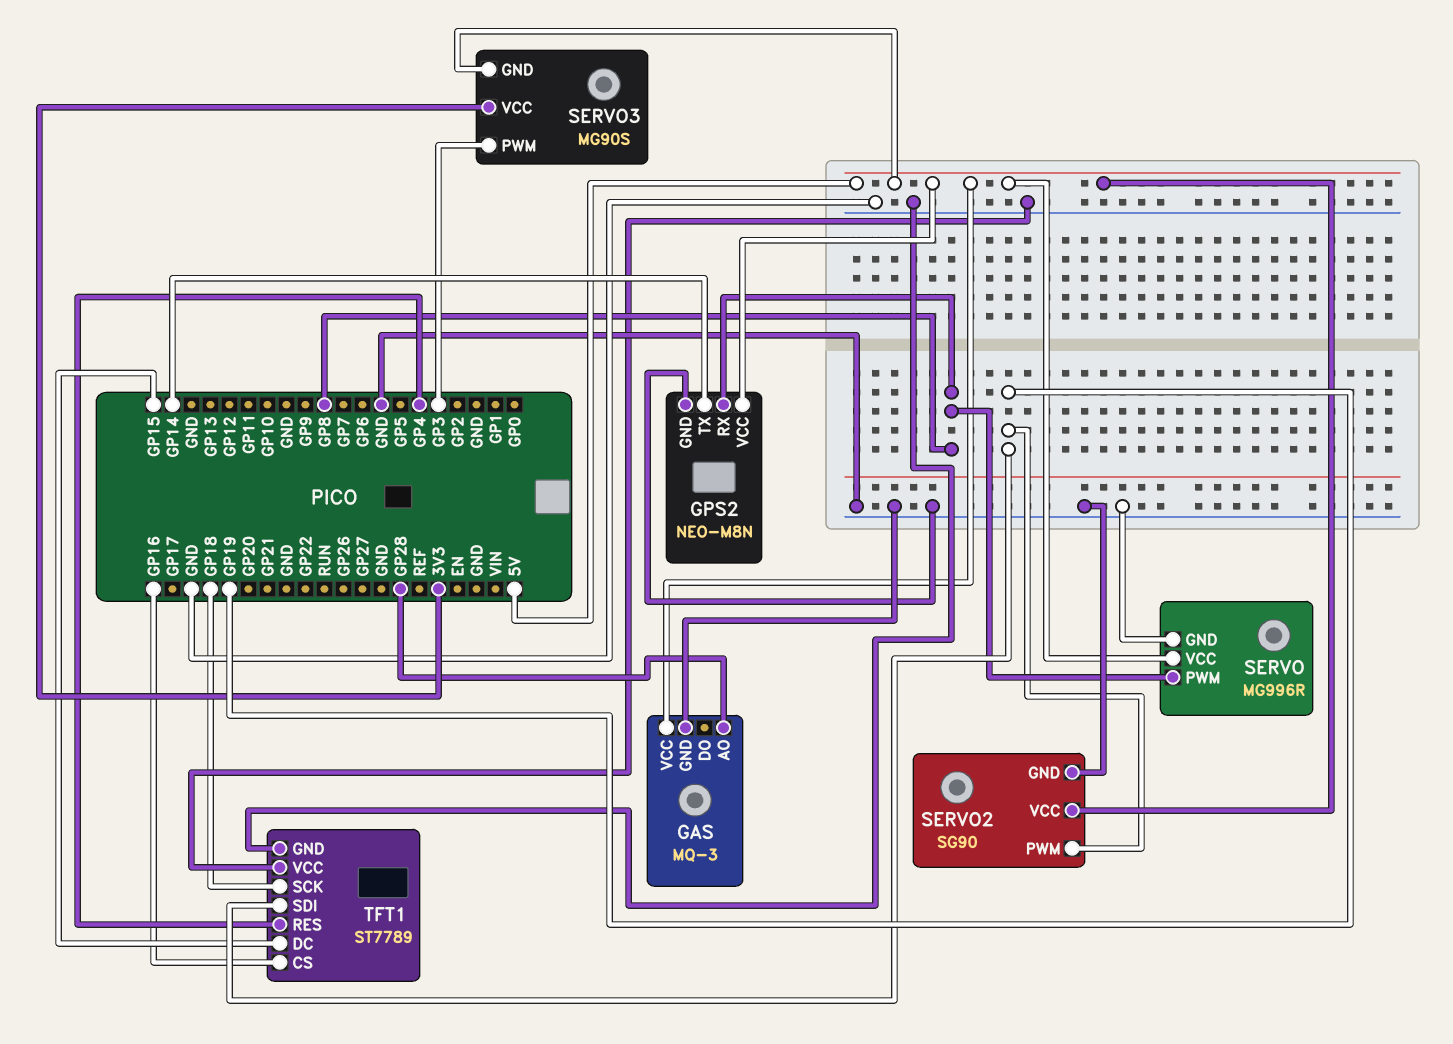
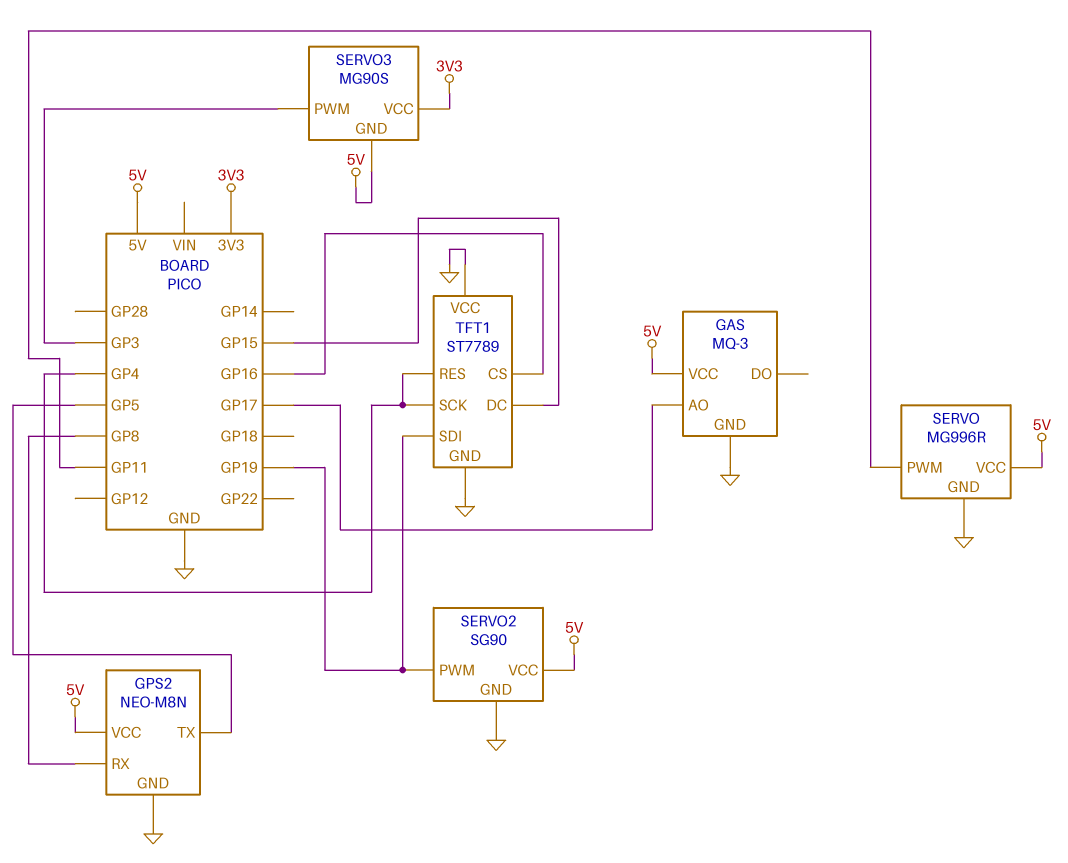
GAS pin AO: GP28 -> GP17
GPS2 pin TX: GP14 -> GP5
SERVO pin PWM: GP8 -> GP11
TFT1 pin SCK: GP18 -> GP4

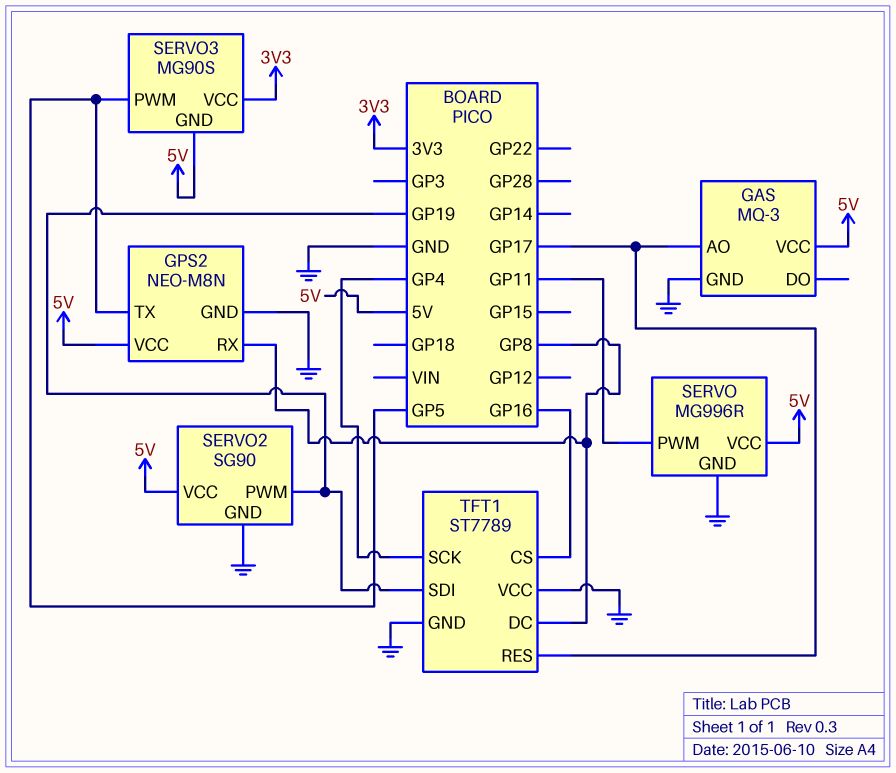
SERVO3 pin PWM: GP3 -> GP5
TFT1 pin DC: GP15 -> GP8
TFT1 pin RES: GP4 -> GP17

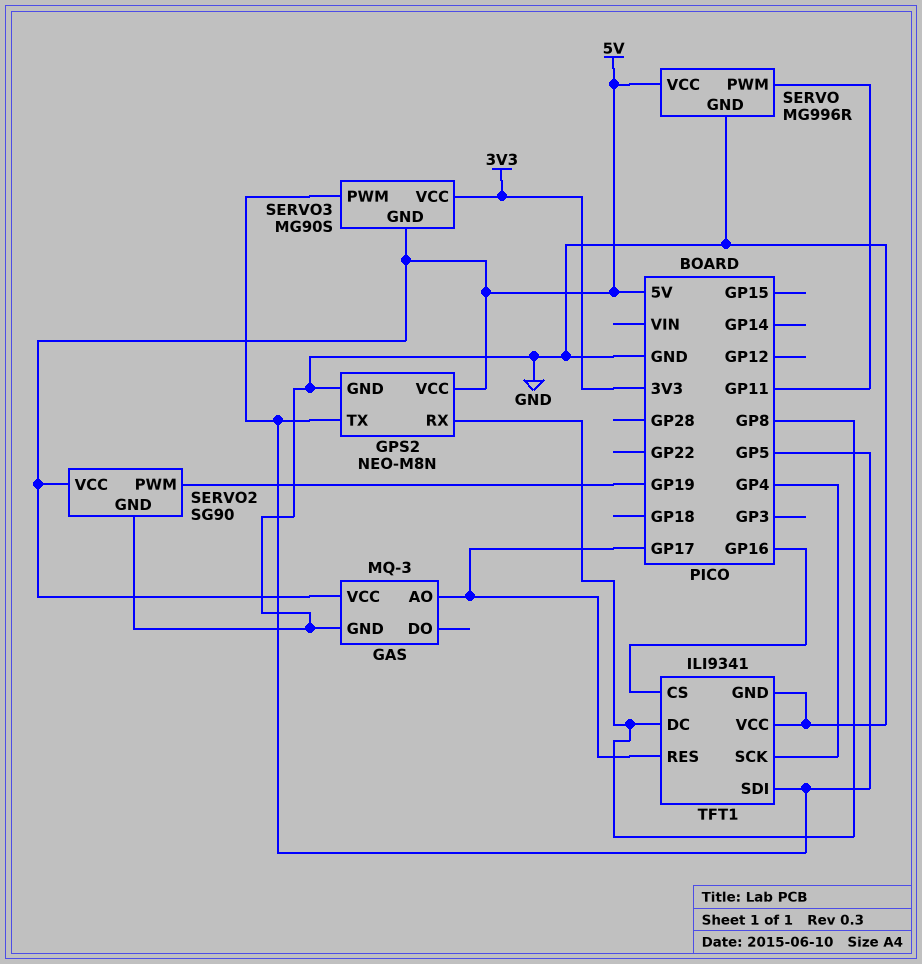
TFT1: ST7789 -> ILI9341
TFT1 pin SDI: GP19 -> GP5

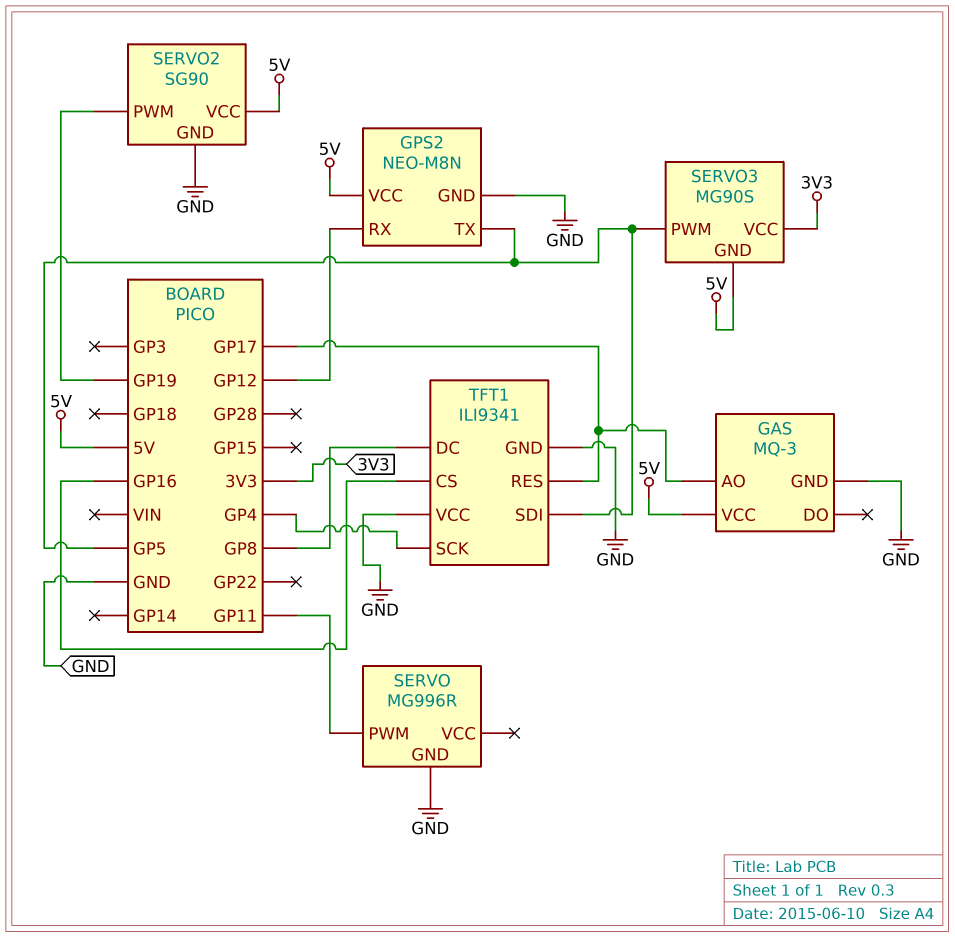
GPS2 pin RX: GP8 -> GP12
SERVO pin VCC: 5V -> none

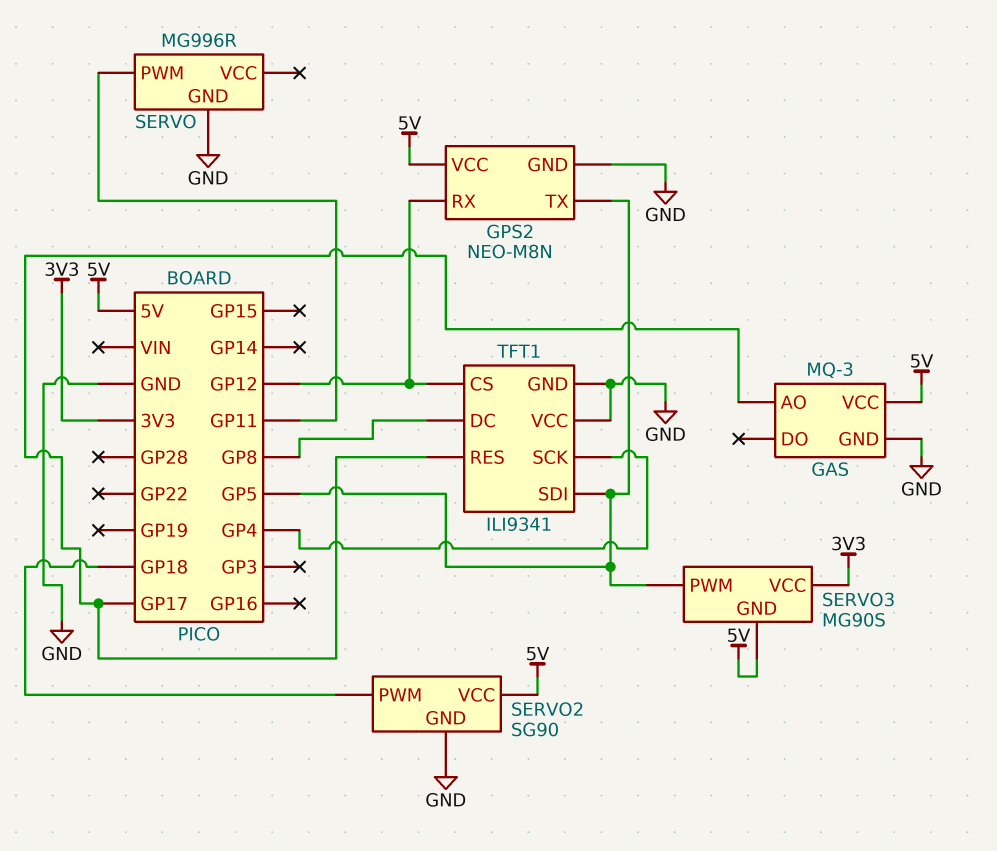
SERVO2 pin PWM: GP19 -> GP18
TFT1 pin CS: GP16 -> GP12

